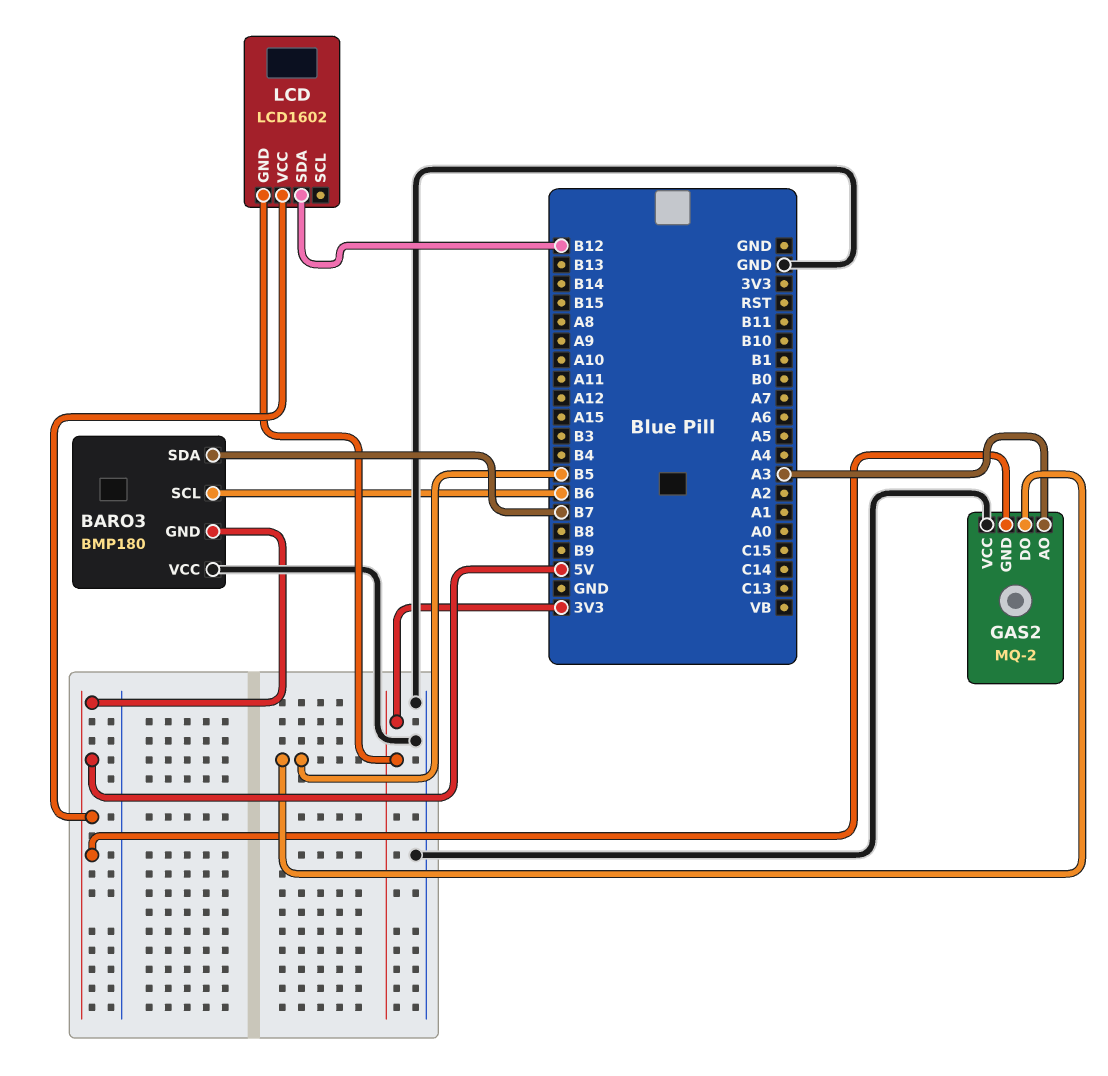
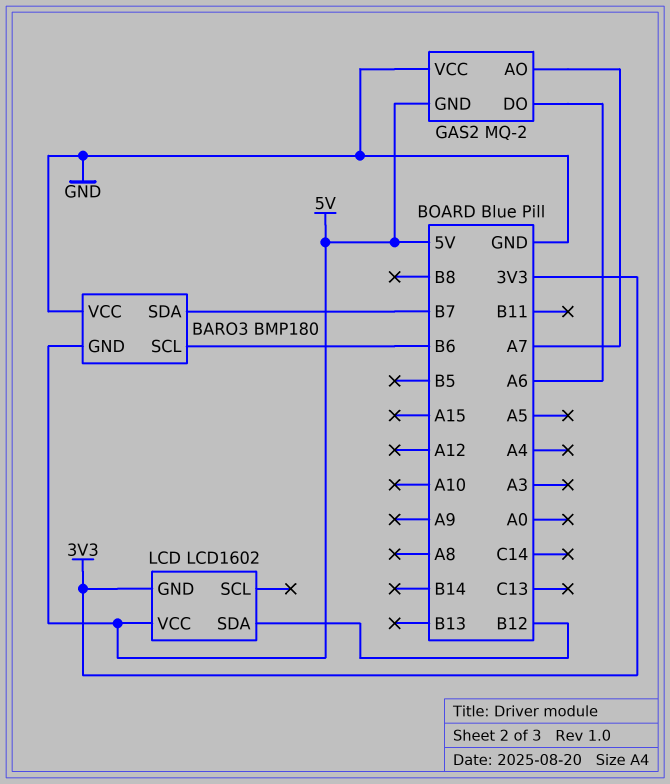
GAS2 pin AO: A3 -> A7
GAS2 pin DO: B5 -> A6

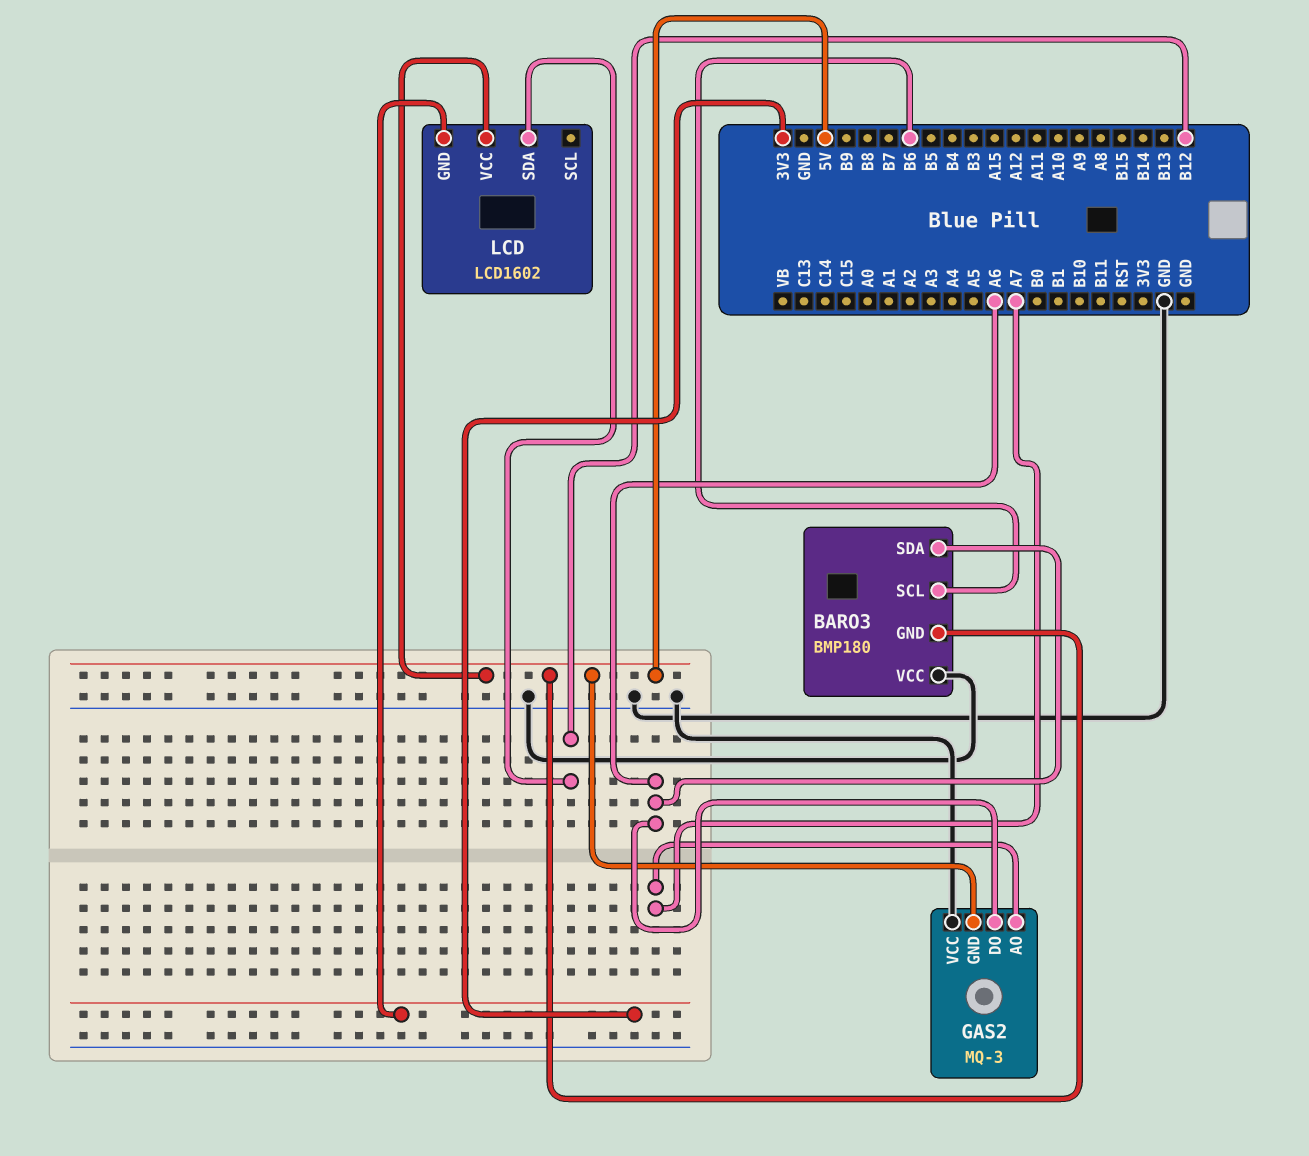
BARO3 pin SDA: B7 -> A6
GAS2: MQ-2 -> MQ-3

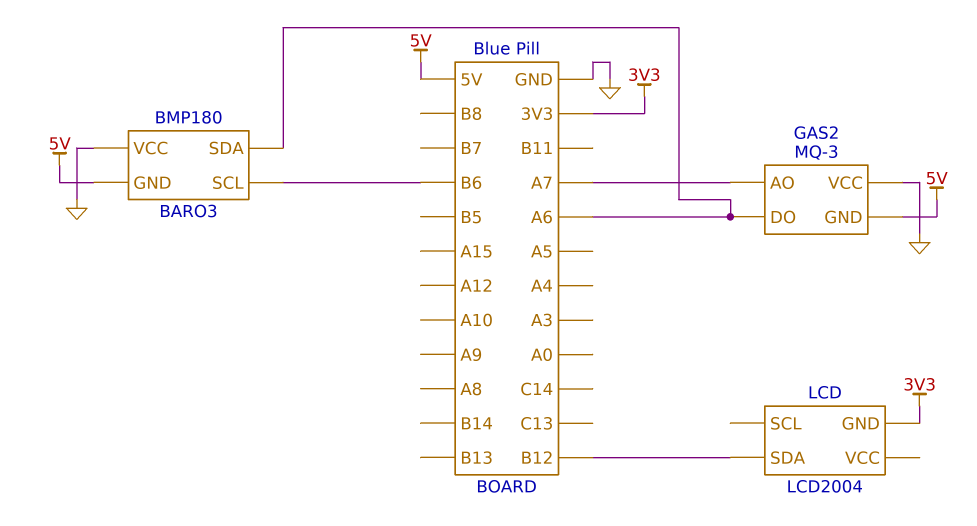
LCD: LCD1602 -> LCD2004
LCD pin VCC: 5V -> none

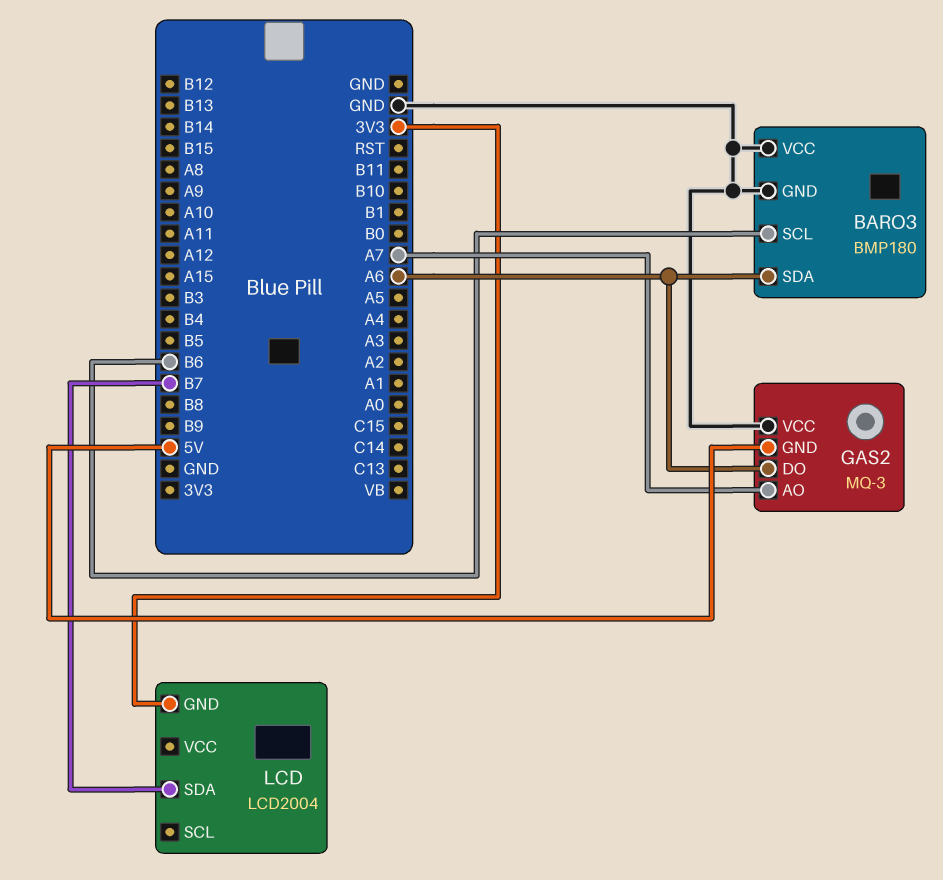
BARO3 pin GND: 5V -> GND
LCD pin SDA: B12 -> B7

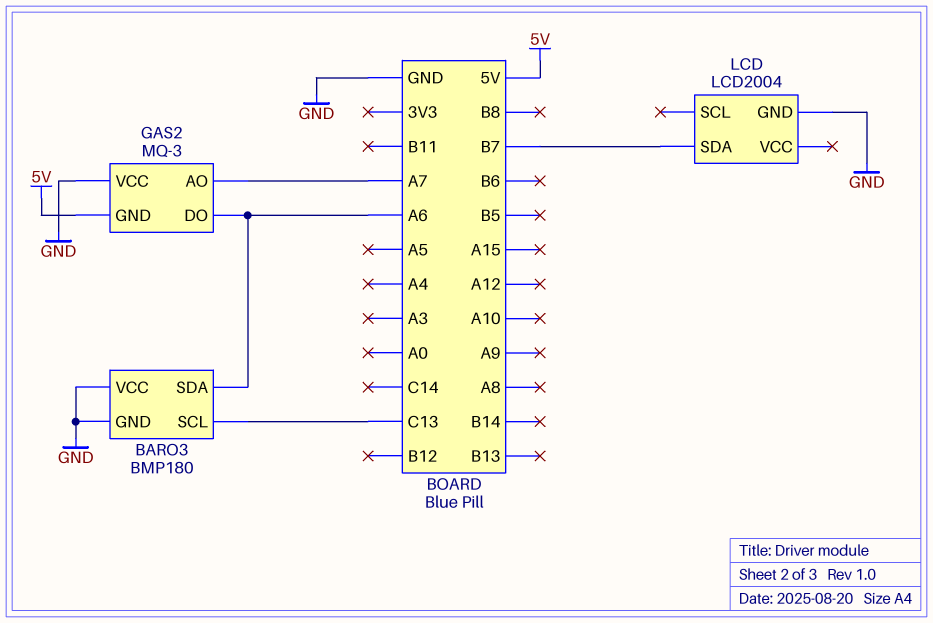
BARO3 pin SCL: B6 -> C13
LCD pin GND: 3V3 -> GND

